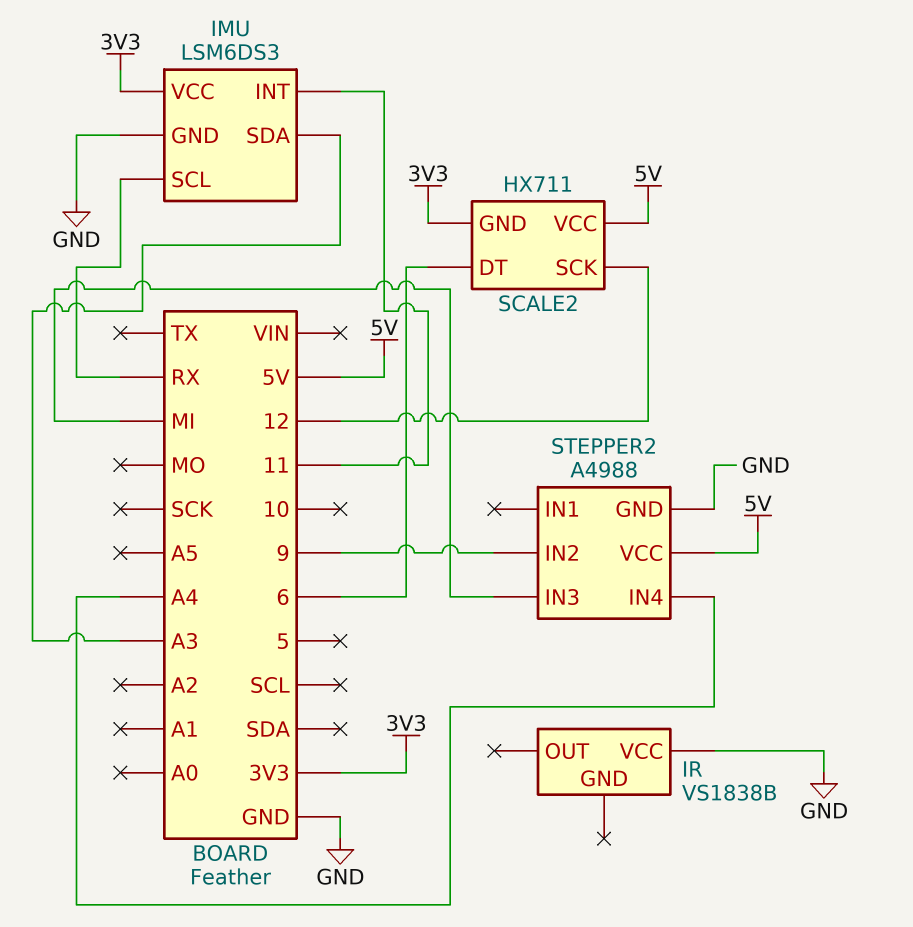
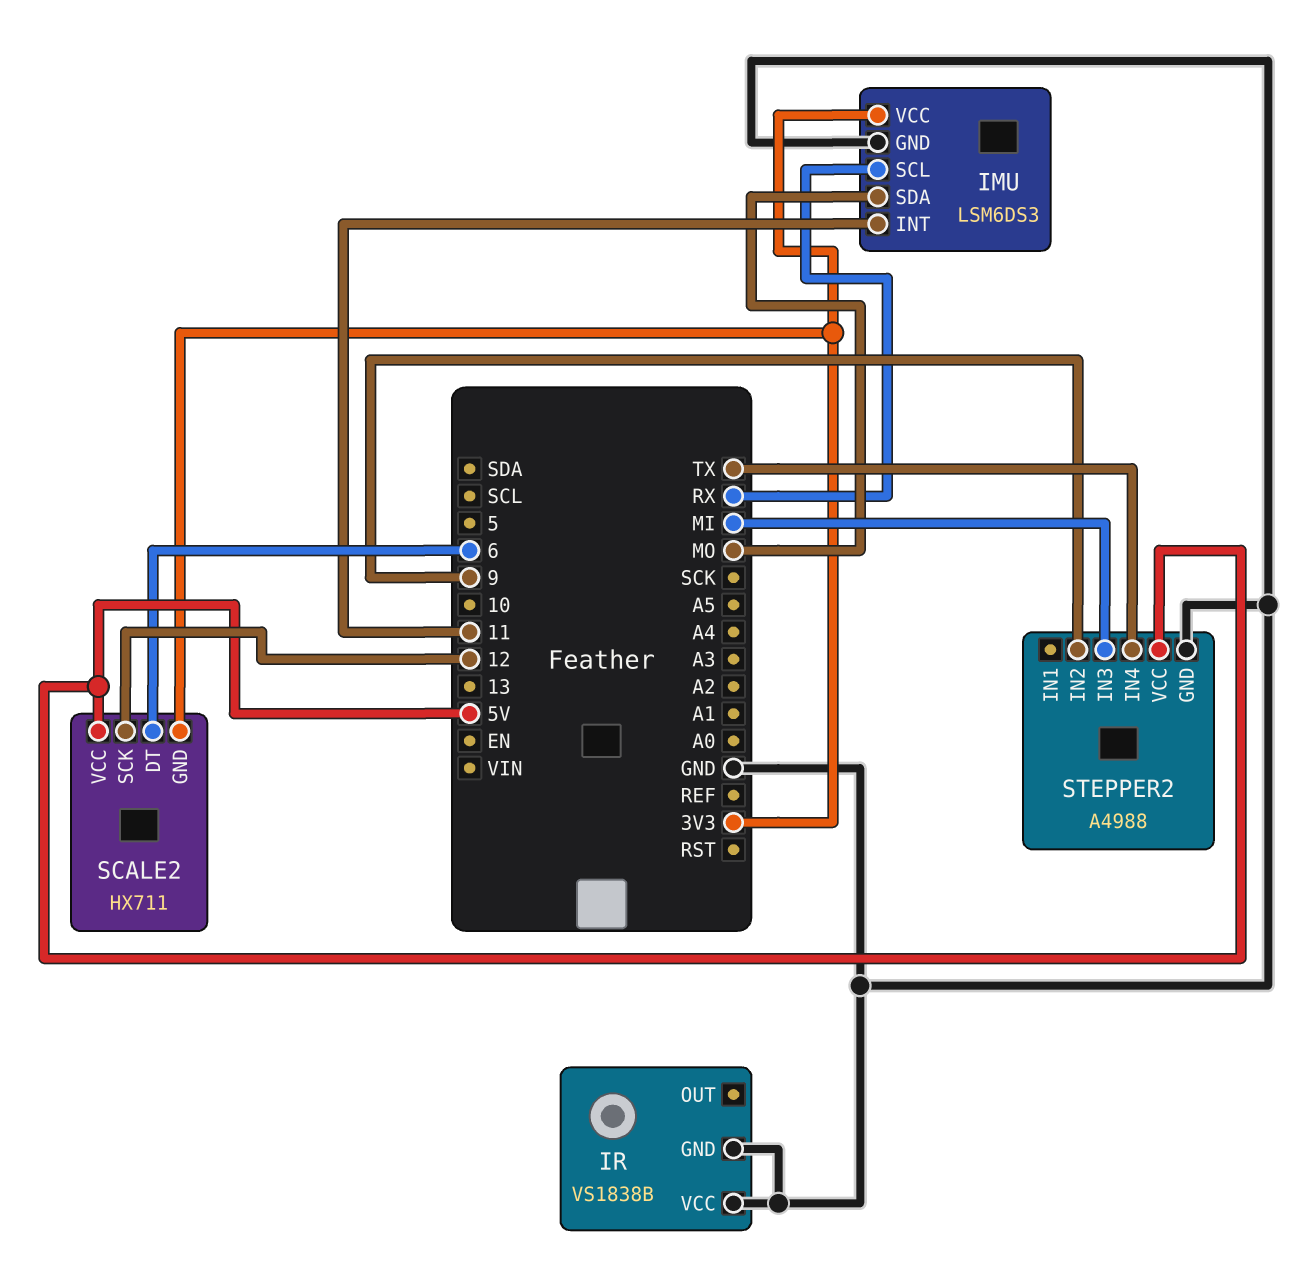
IMU pin SDA: A3 -> MO
IR pin GND: none -> GND
STEPPER2 pin IN4: A4 -> TX

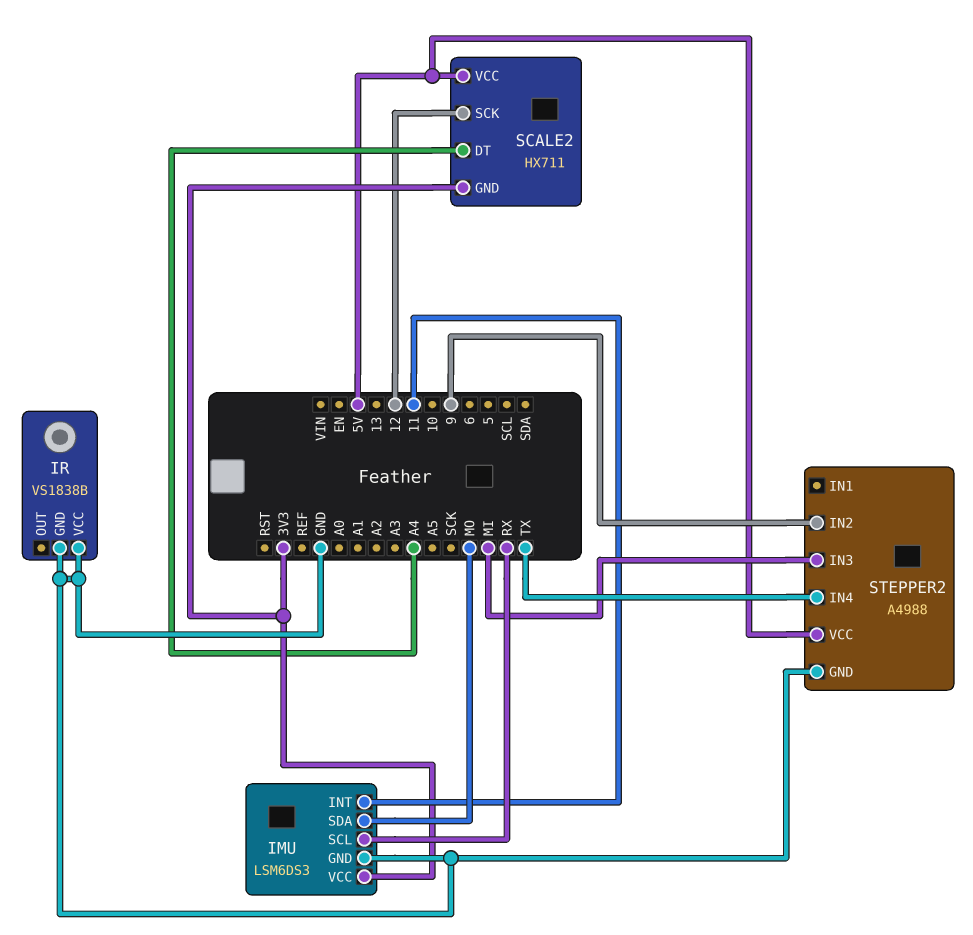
SCALE2 pin DT: 6 -> A4

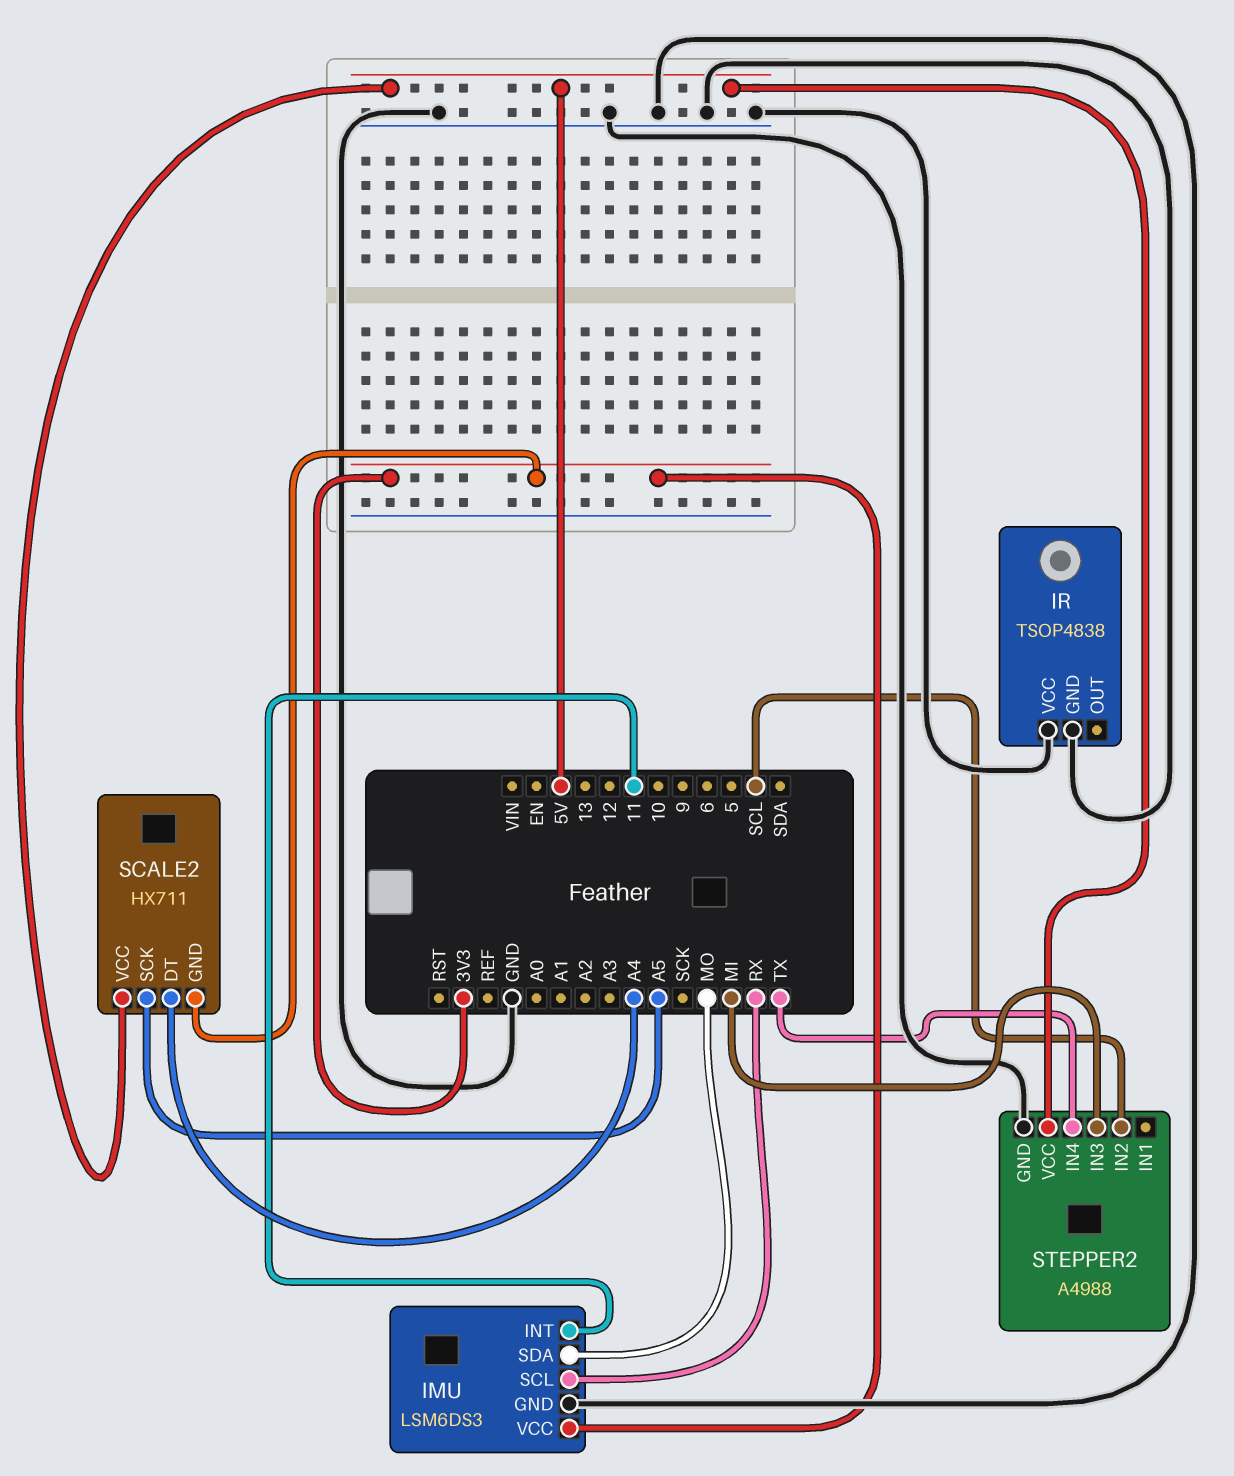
IR: VS1838B -> TSOP4838
SCALE2 pin SCK: 12 -> A5
STEPPER2 pin IN2: 9 -> SCL

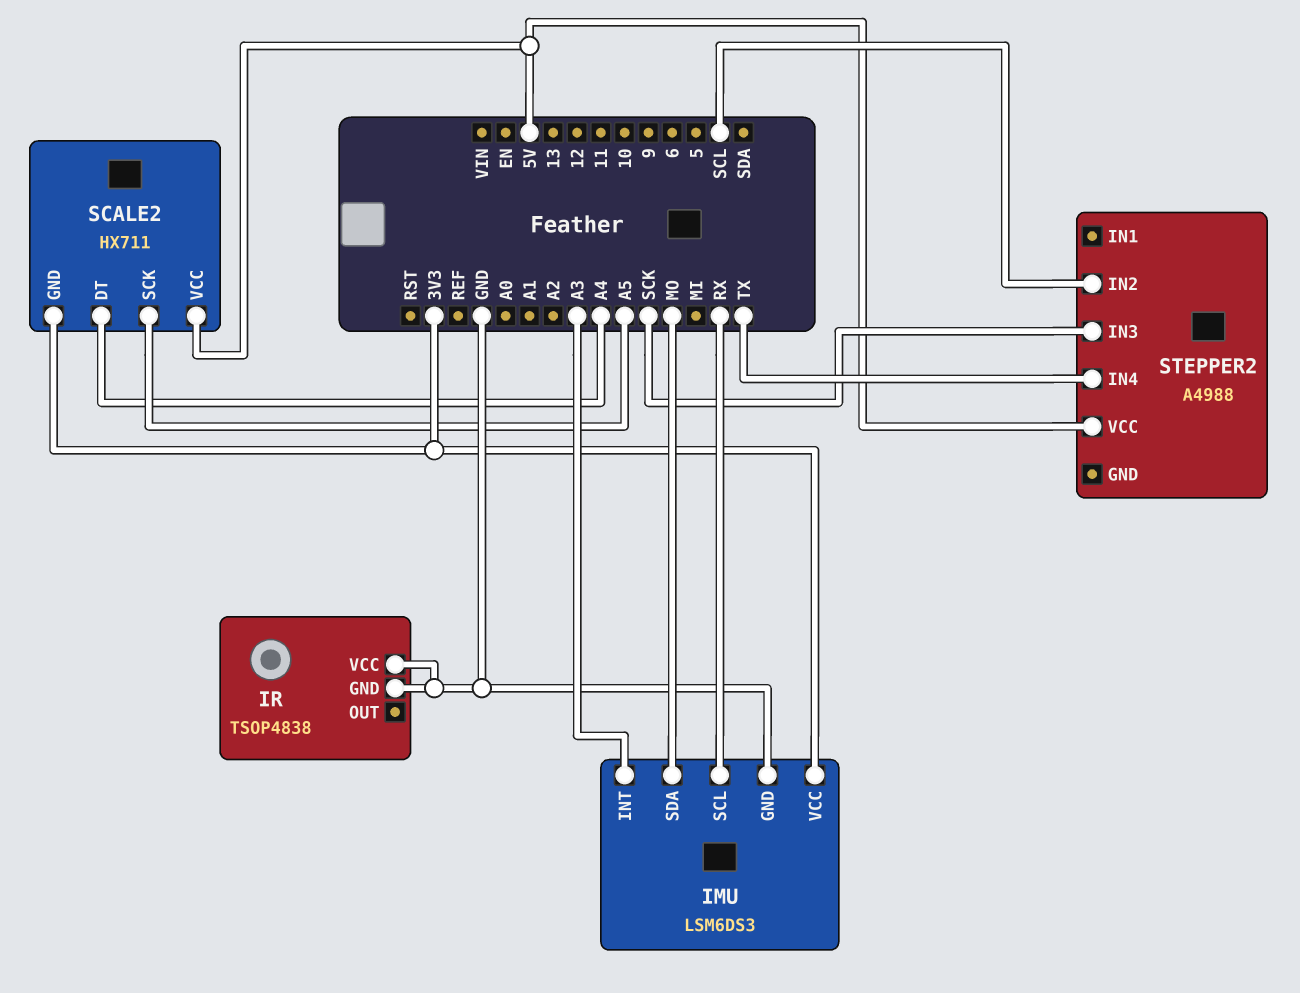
IMU pin INT: 11 -> A3
STEPPER2 pin GND: GND -> none
STEPPER2 pin IN3: MI -> SCK

